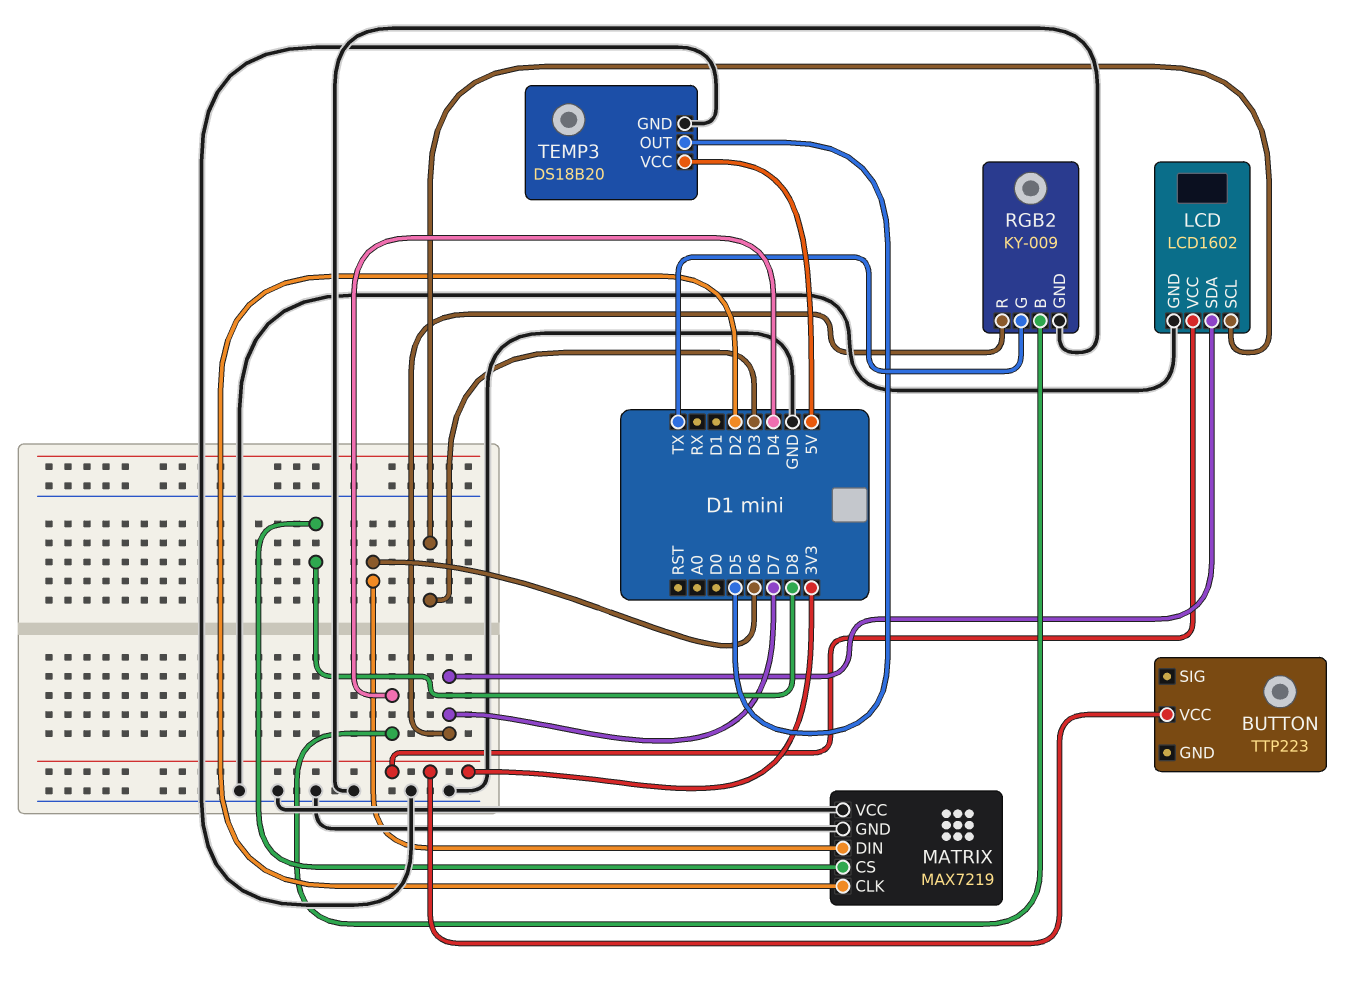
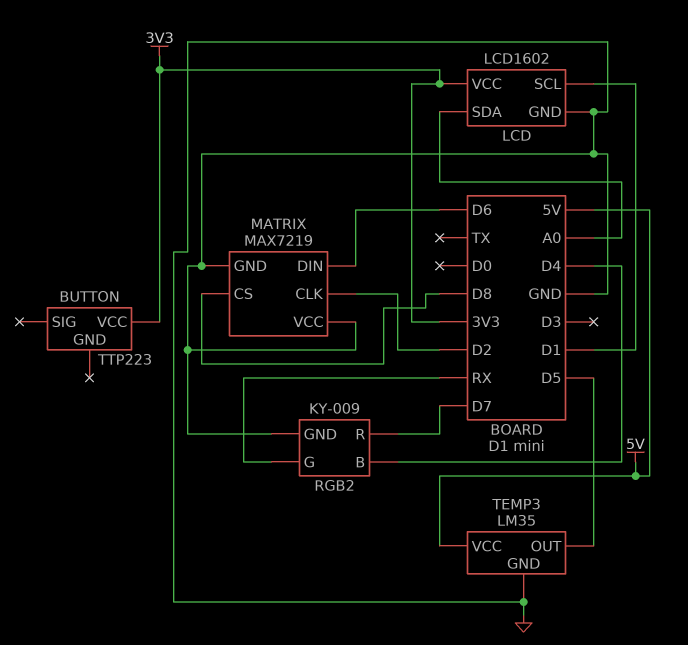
LCD pin SCL: D3 -> D1
LCD pin SDA: D7 -> A0
RGB2 pin G: TX -> RX
TEMP3: DS18B20 -> LM35

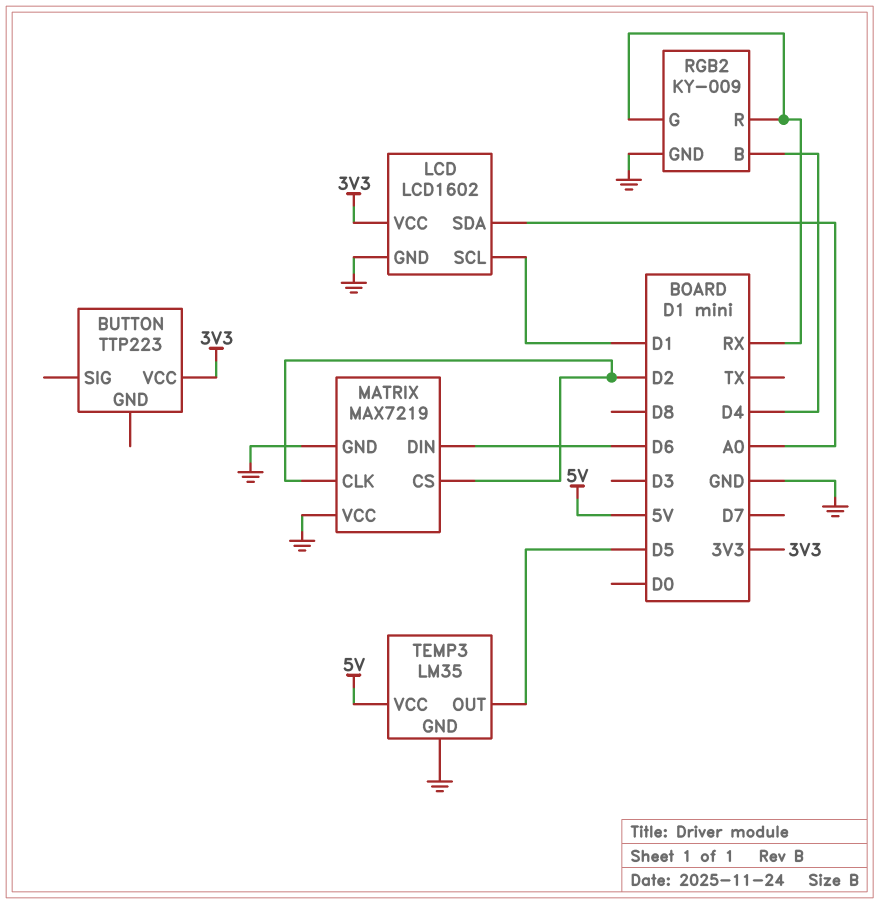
MATRIX pin CS: D8 -> D2
RGB2 pin R: D7 -> RX

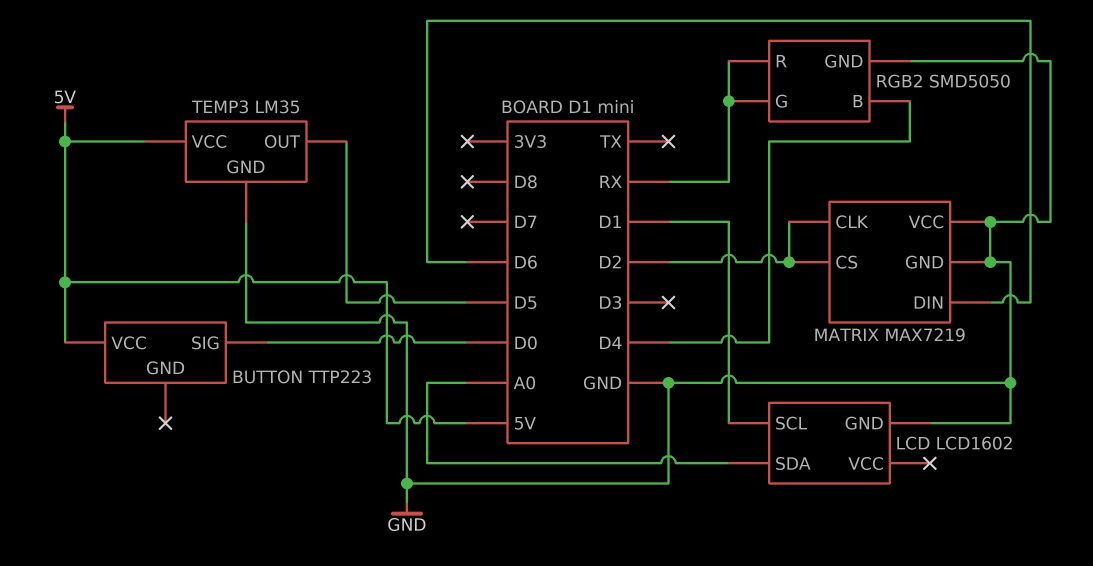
BUTTON pin SIG: none -> D0
BUTTON pin VCC: 3V3 -> 5V
LCD pin VCC: 3V3 -> none
RGB2: KY-009 -> SMD5050

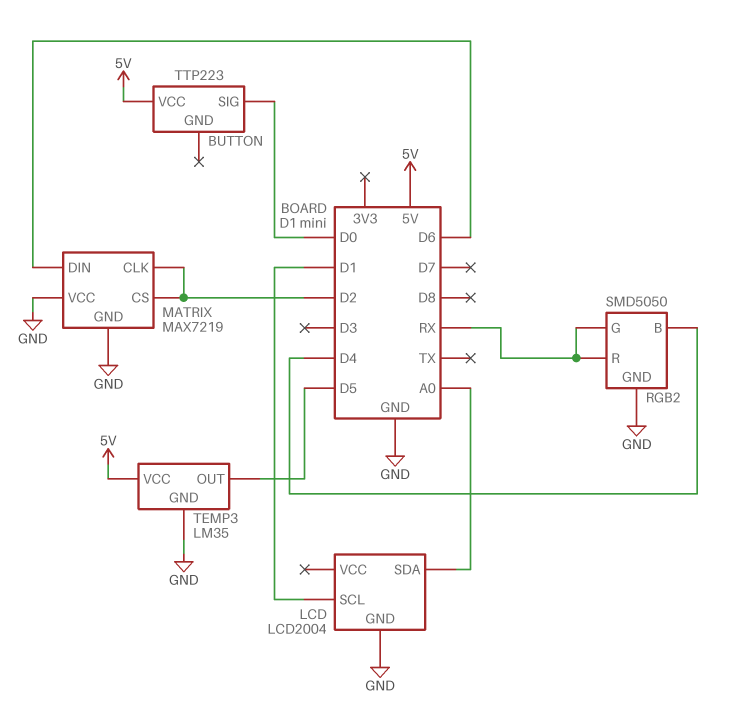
LCD: LCD1602 -> LCD2004

